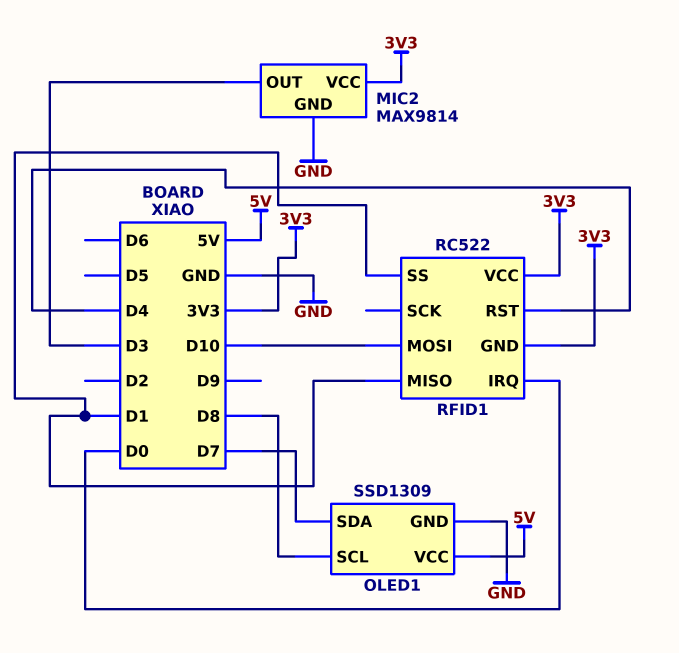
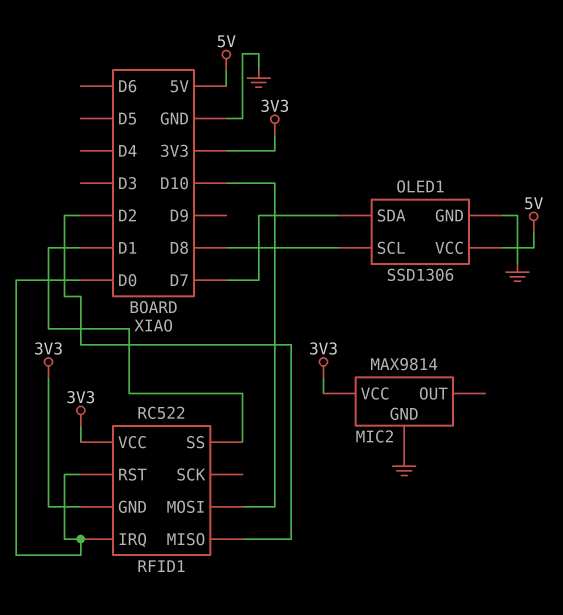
MIC2 pin OUT: D3 -> none
OLED1: SSD1309 -> SSD1306
RFID1 pin MISO: D1 -> D2
RFID1 pin RST: D4 -> D0

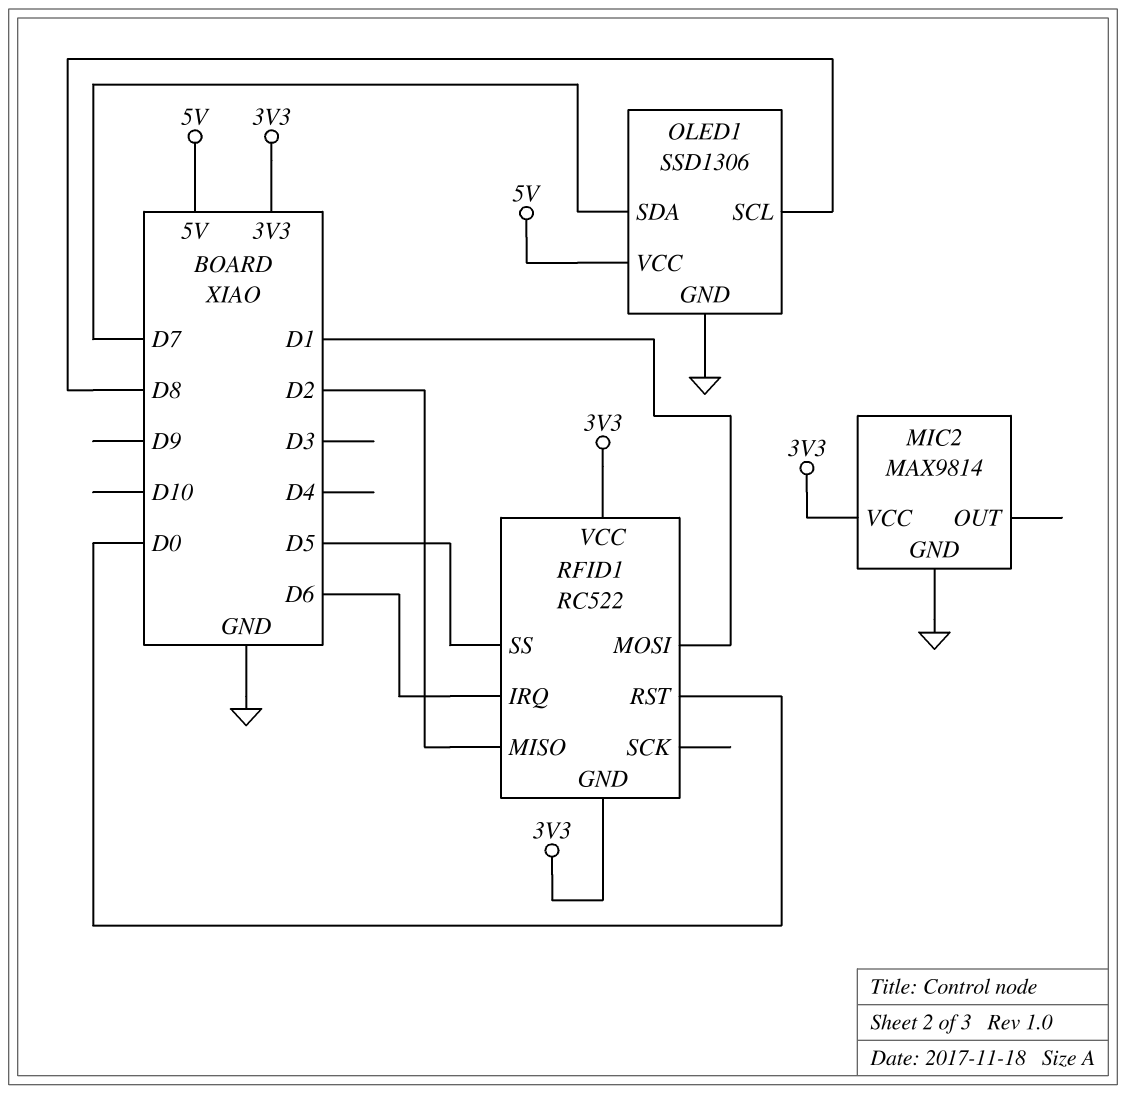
RFID1 pin IRQ: D0 -> D6
RFID1 pin MOSI: D10 -> D1
RFID1 pin SS: D1 -> D5

